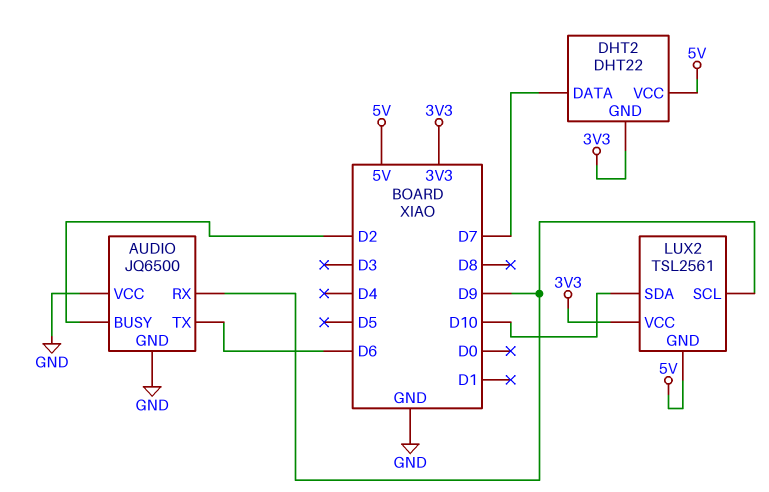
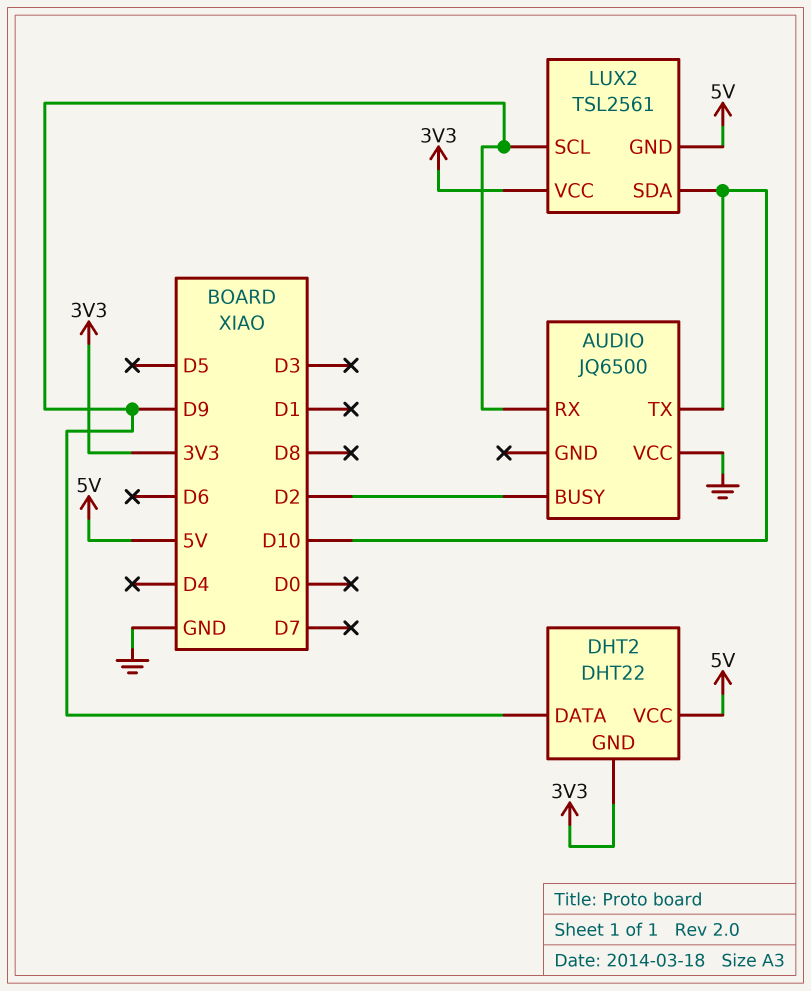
AUDIO pin GND: GND -> none
AUDIO pin TX: D6 -> D10
DHT2 pin DATA: D7 -> D9

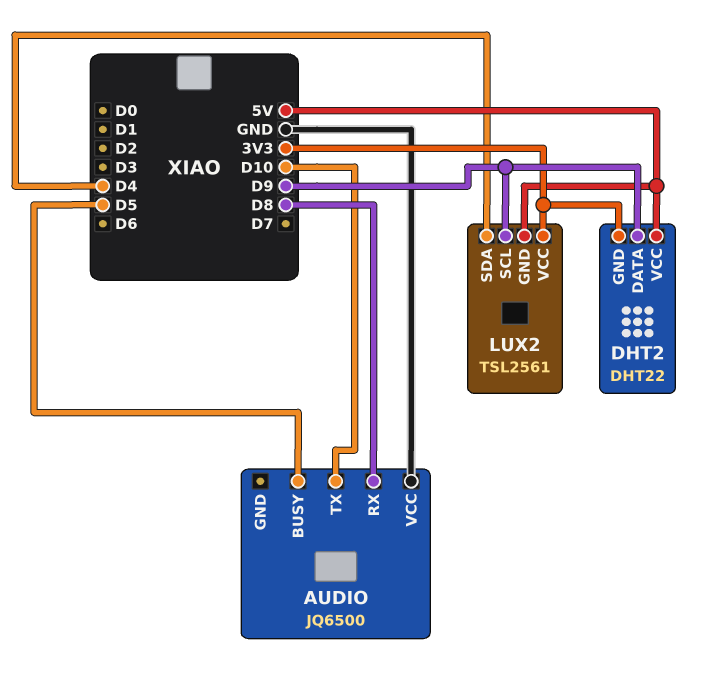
AUDIO pin BUSY: D2 -> D5
AUDIO pin RX: D9 -> D8
LUX2 pin SDA: D10 -> D4

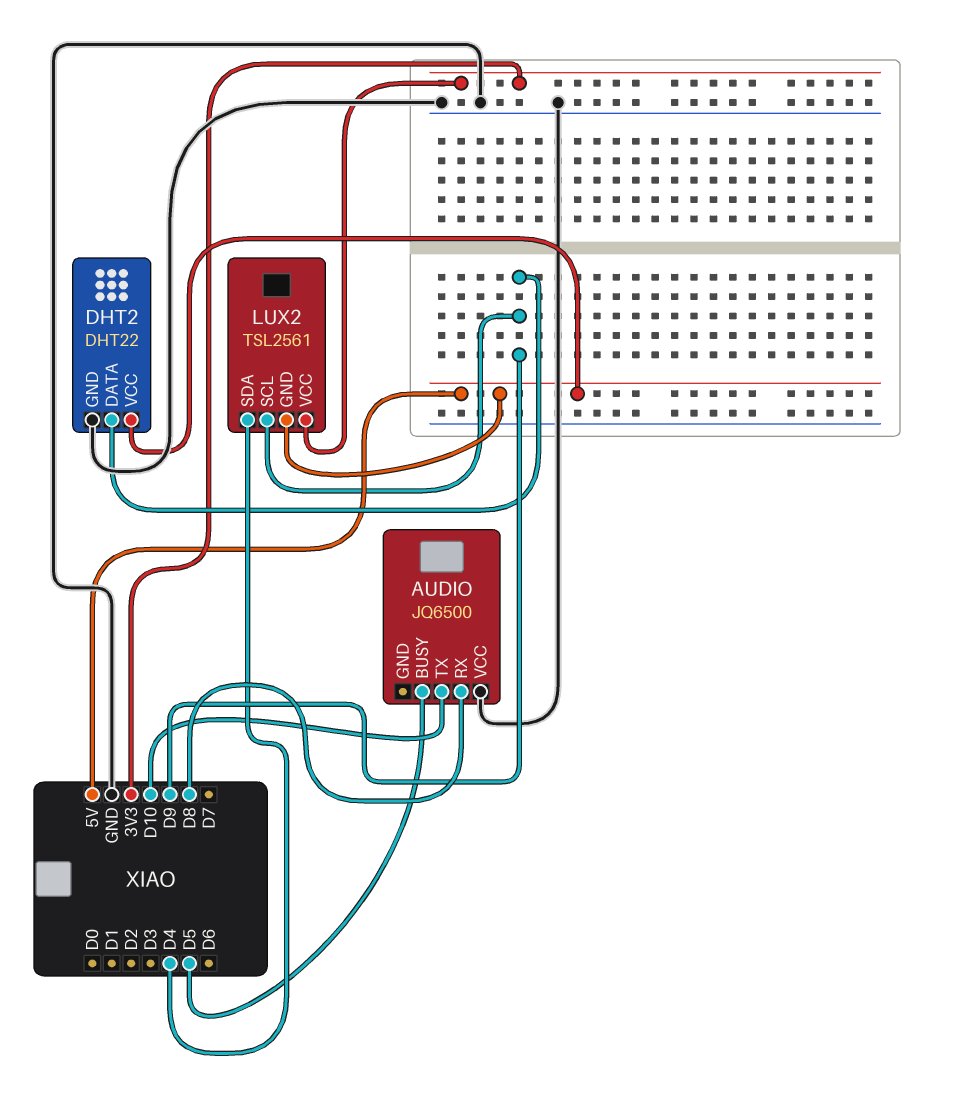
DHT2 pin GND: 3V3 -> GND

